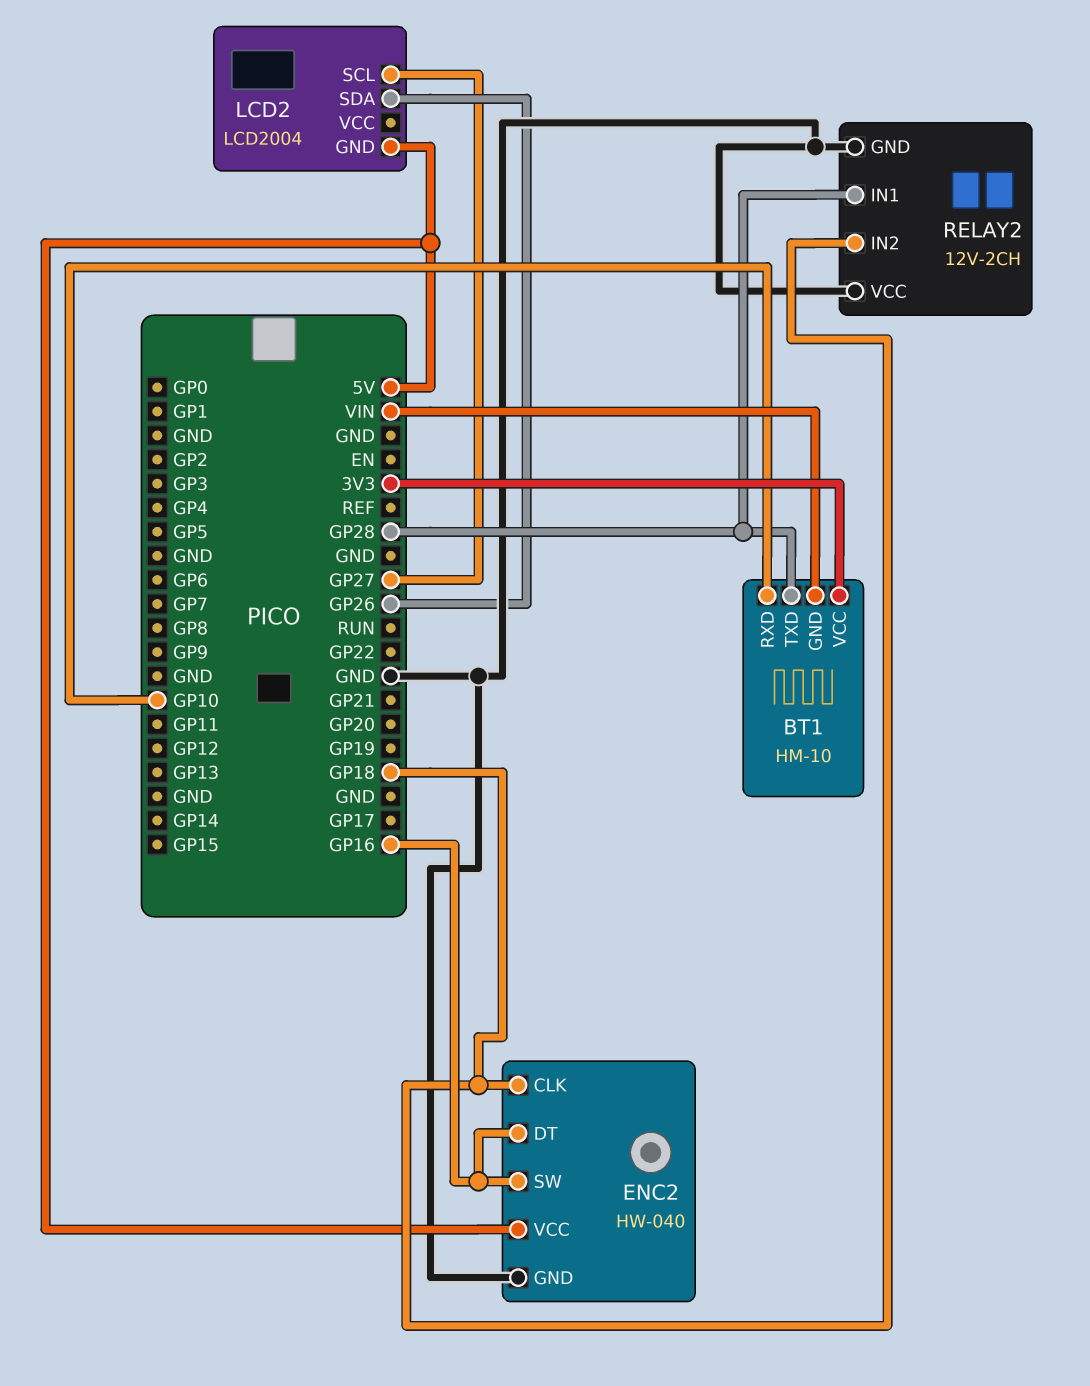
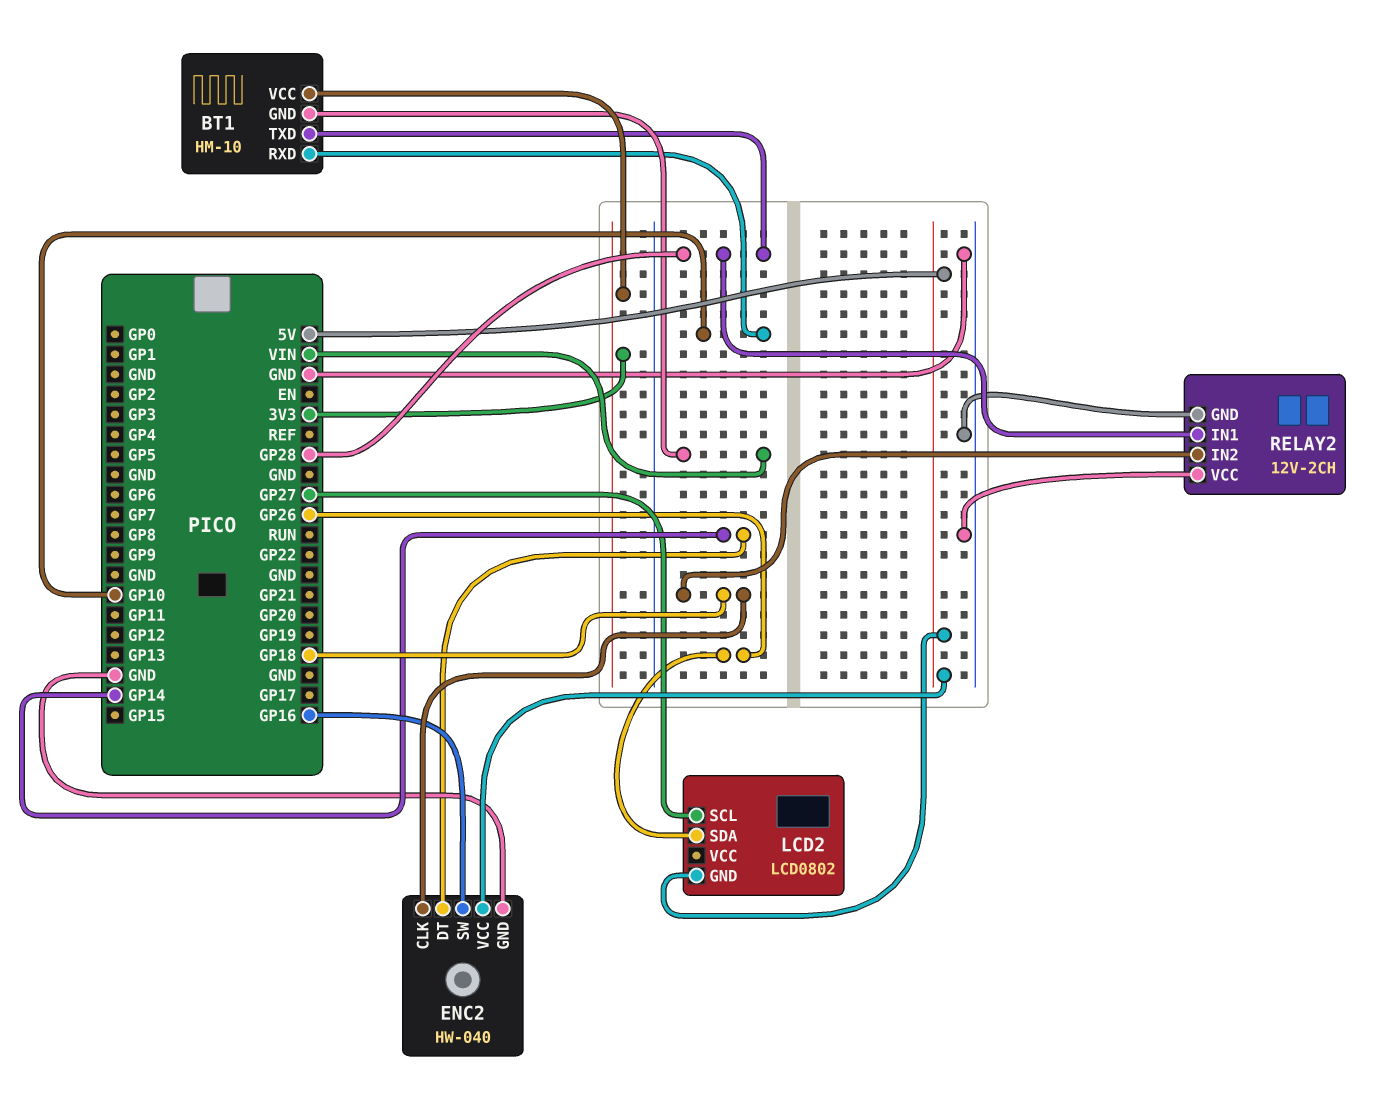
ENC2 pin DT: GP16 -> GP14
LCD2: LCD2004 -> LCD0802

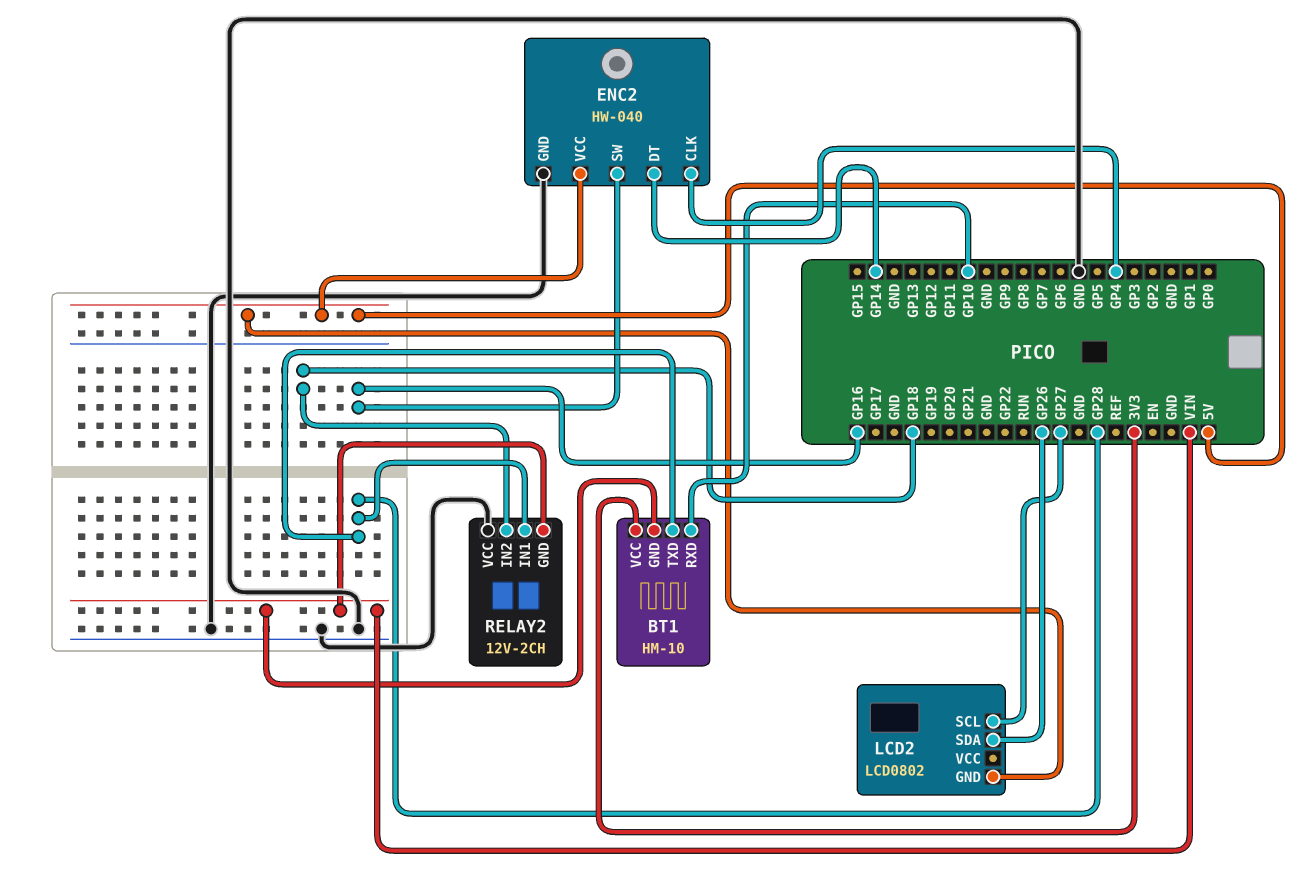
ENC2 pin CLK: GP18 -> GP4
RELAY2 pin GND: GND -> VIN

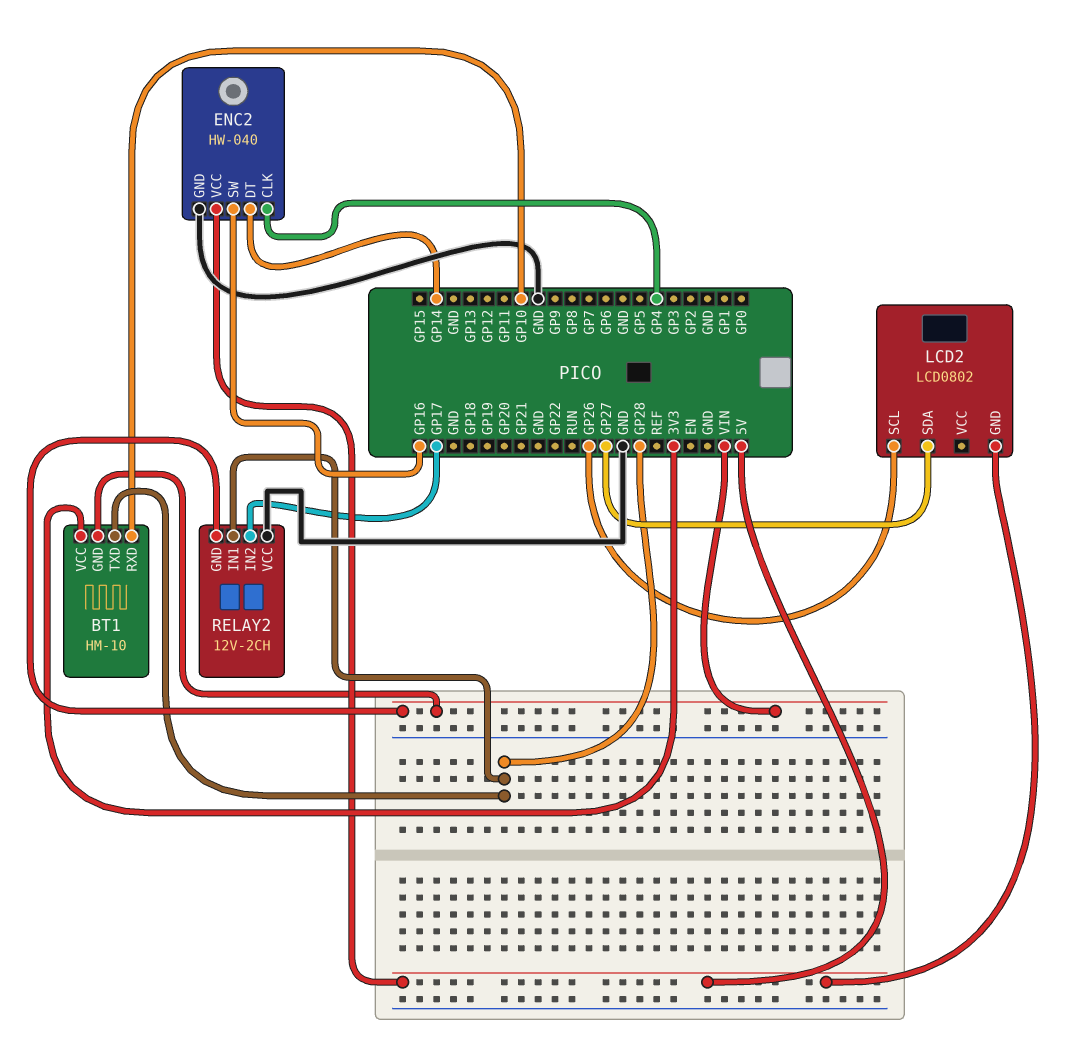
LCD2 pin SCL: GP27 -> GP26
LCD2 pin SDA: GP26 -> GP27
RELAY2 pin IN2: GP18 -> GP17

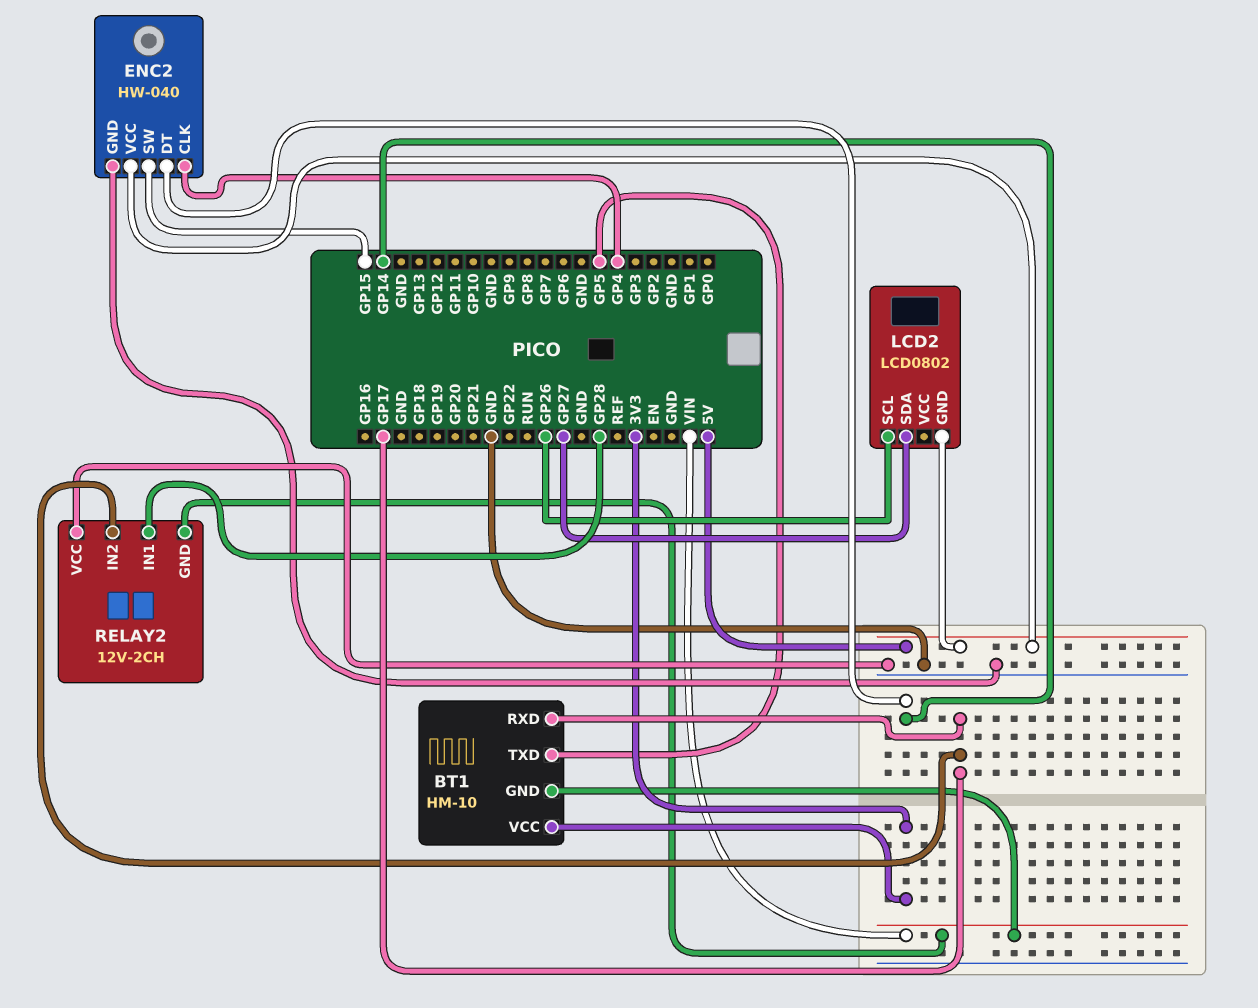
BT1 pin RXD: GP10 -> GP17
BT1 pin TXD: GP28 -> GP5
ENC2 pin SW: GP16 -> GP15

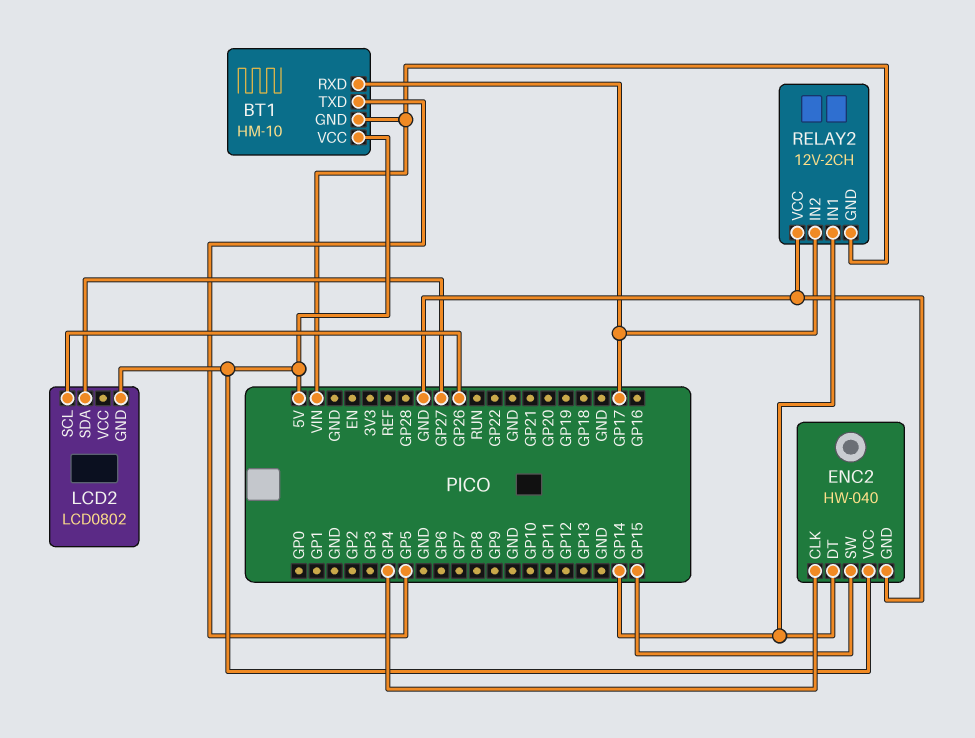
BT1 pin VCC: 3V3 -> 5V
RELAY2 pin IN1: GP28 -> GP14

